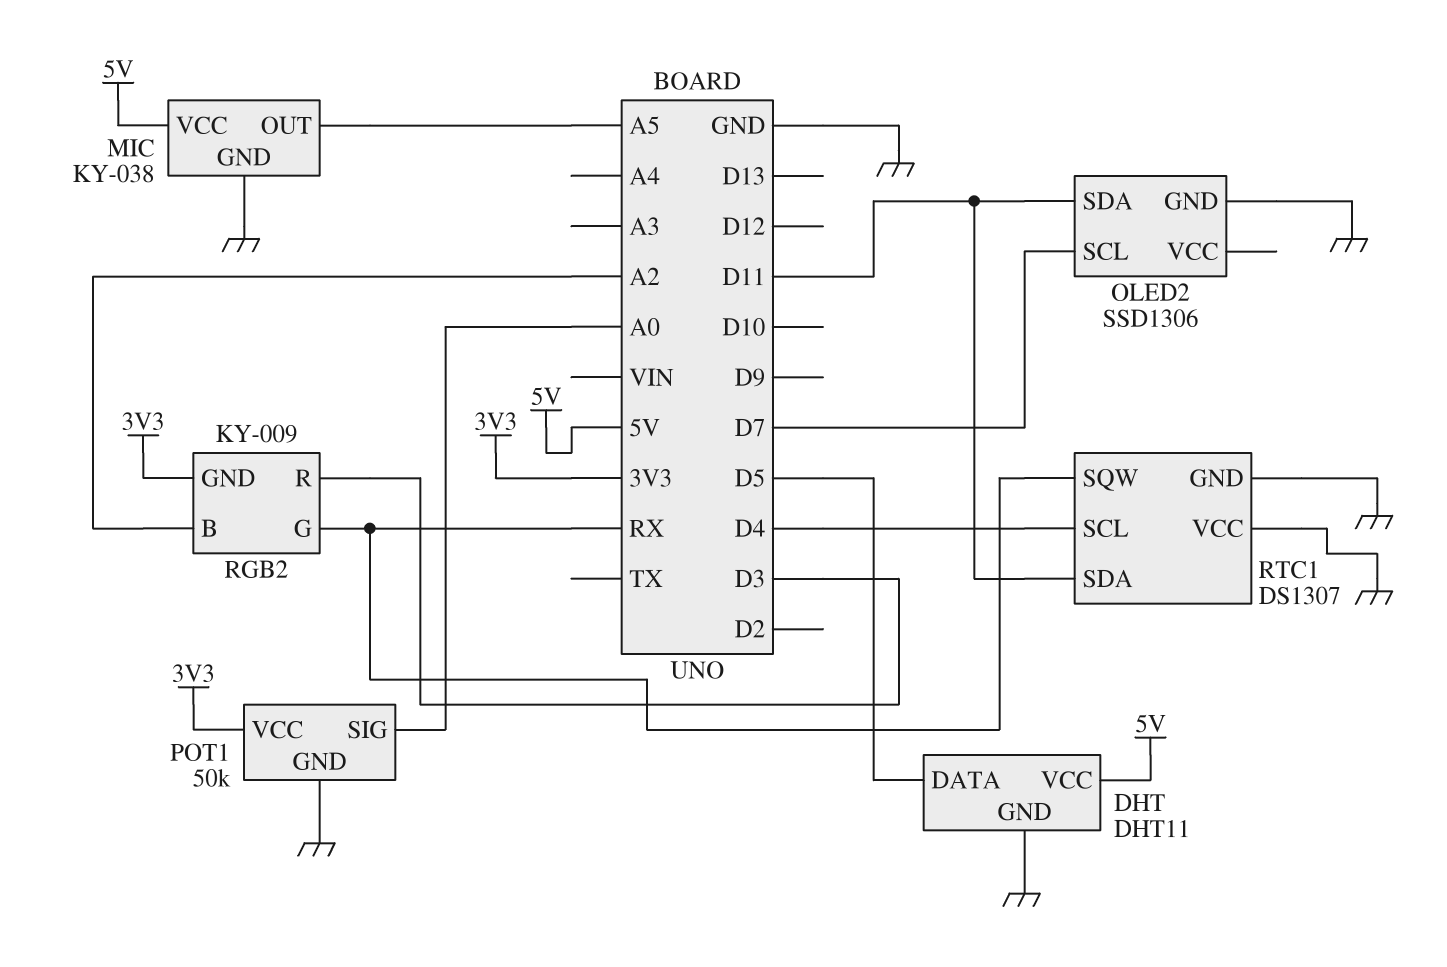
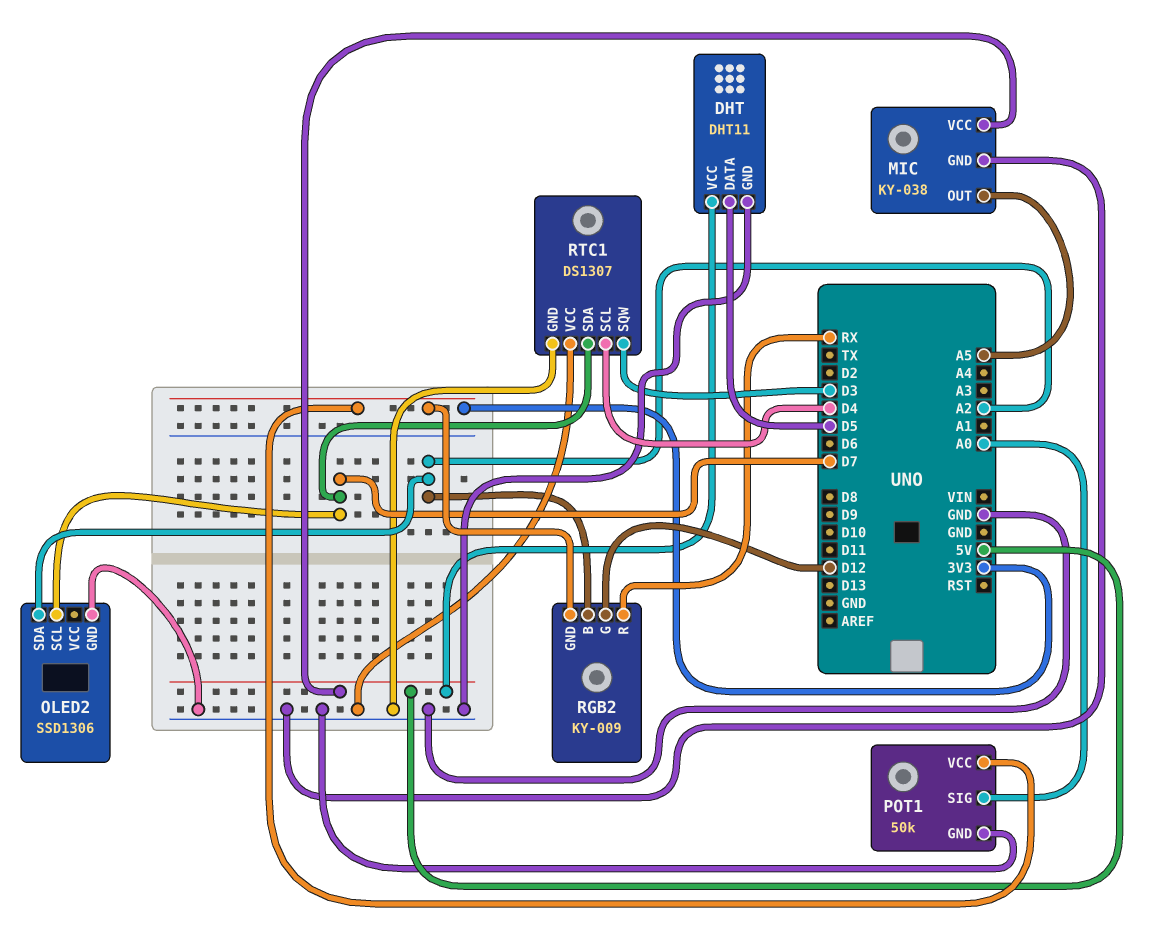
OLED2 pin SDA: D11 -> A2
RGB2 pin G: RX -> D12
RGB2 pin R: D3 -> RX
RTC1 pin SDA: D11 -> D7
RTC1 pin SQW: RX -> D3

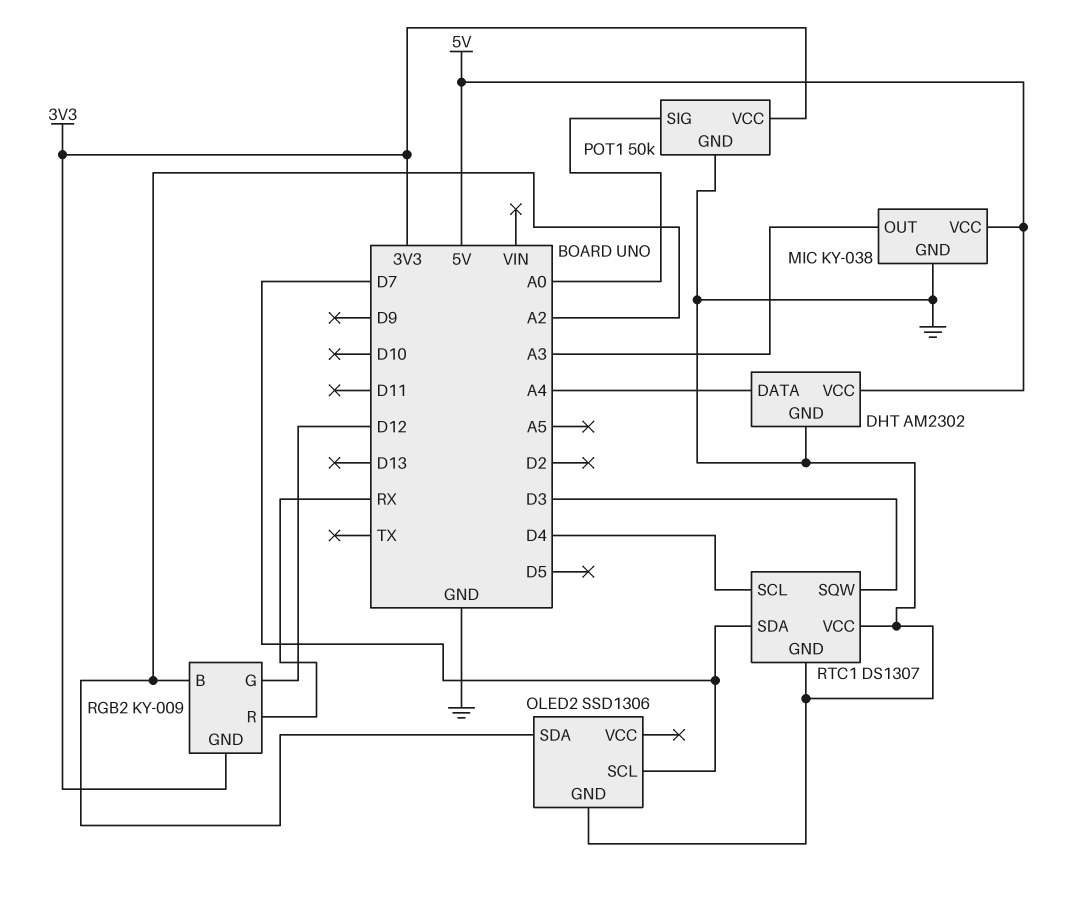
DHT: DHT11 -> AM2302
DHT pin DATA: D5 -> A4
MIC pin OUT: A5 -> A3

